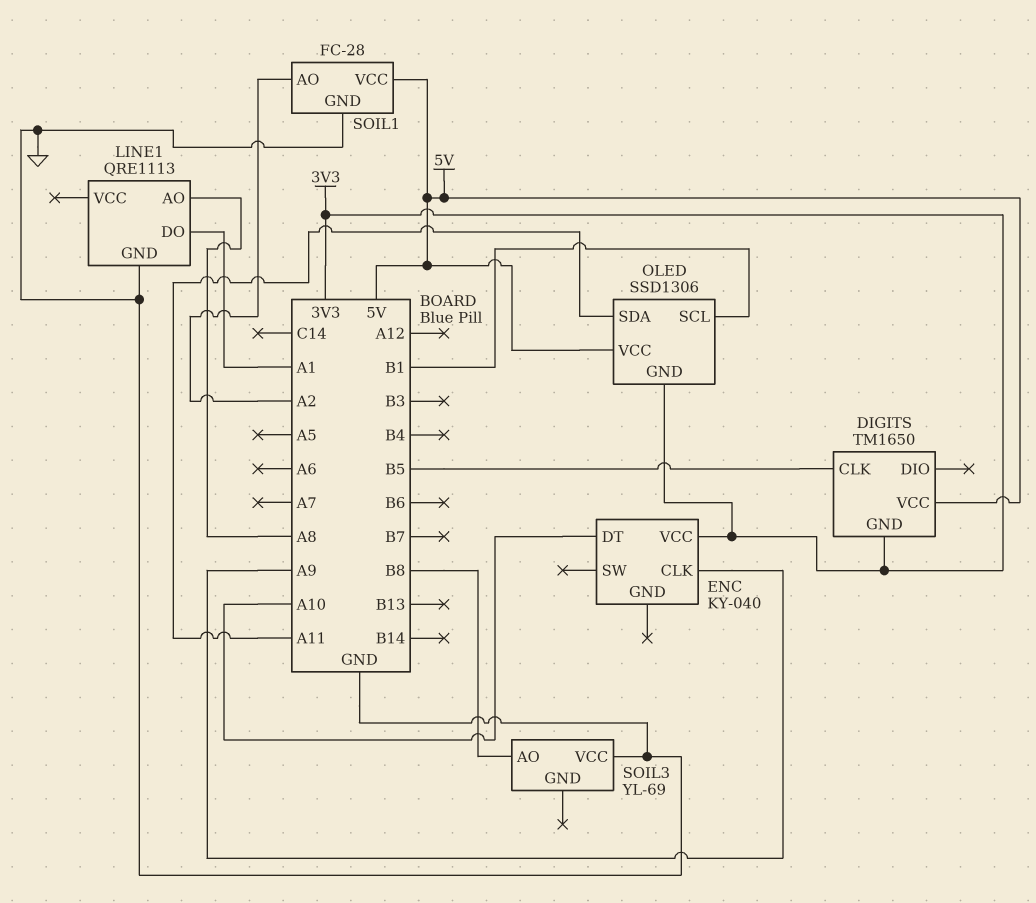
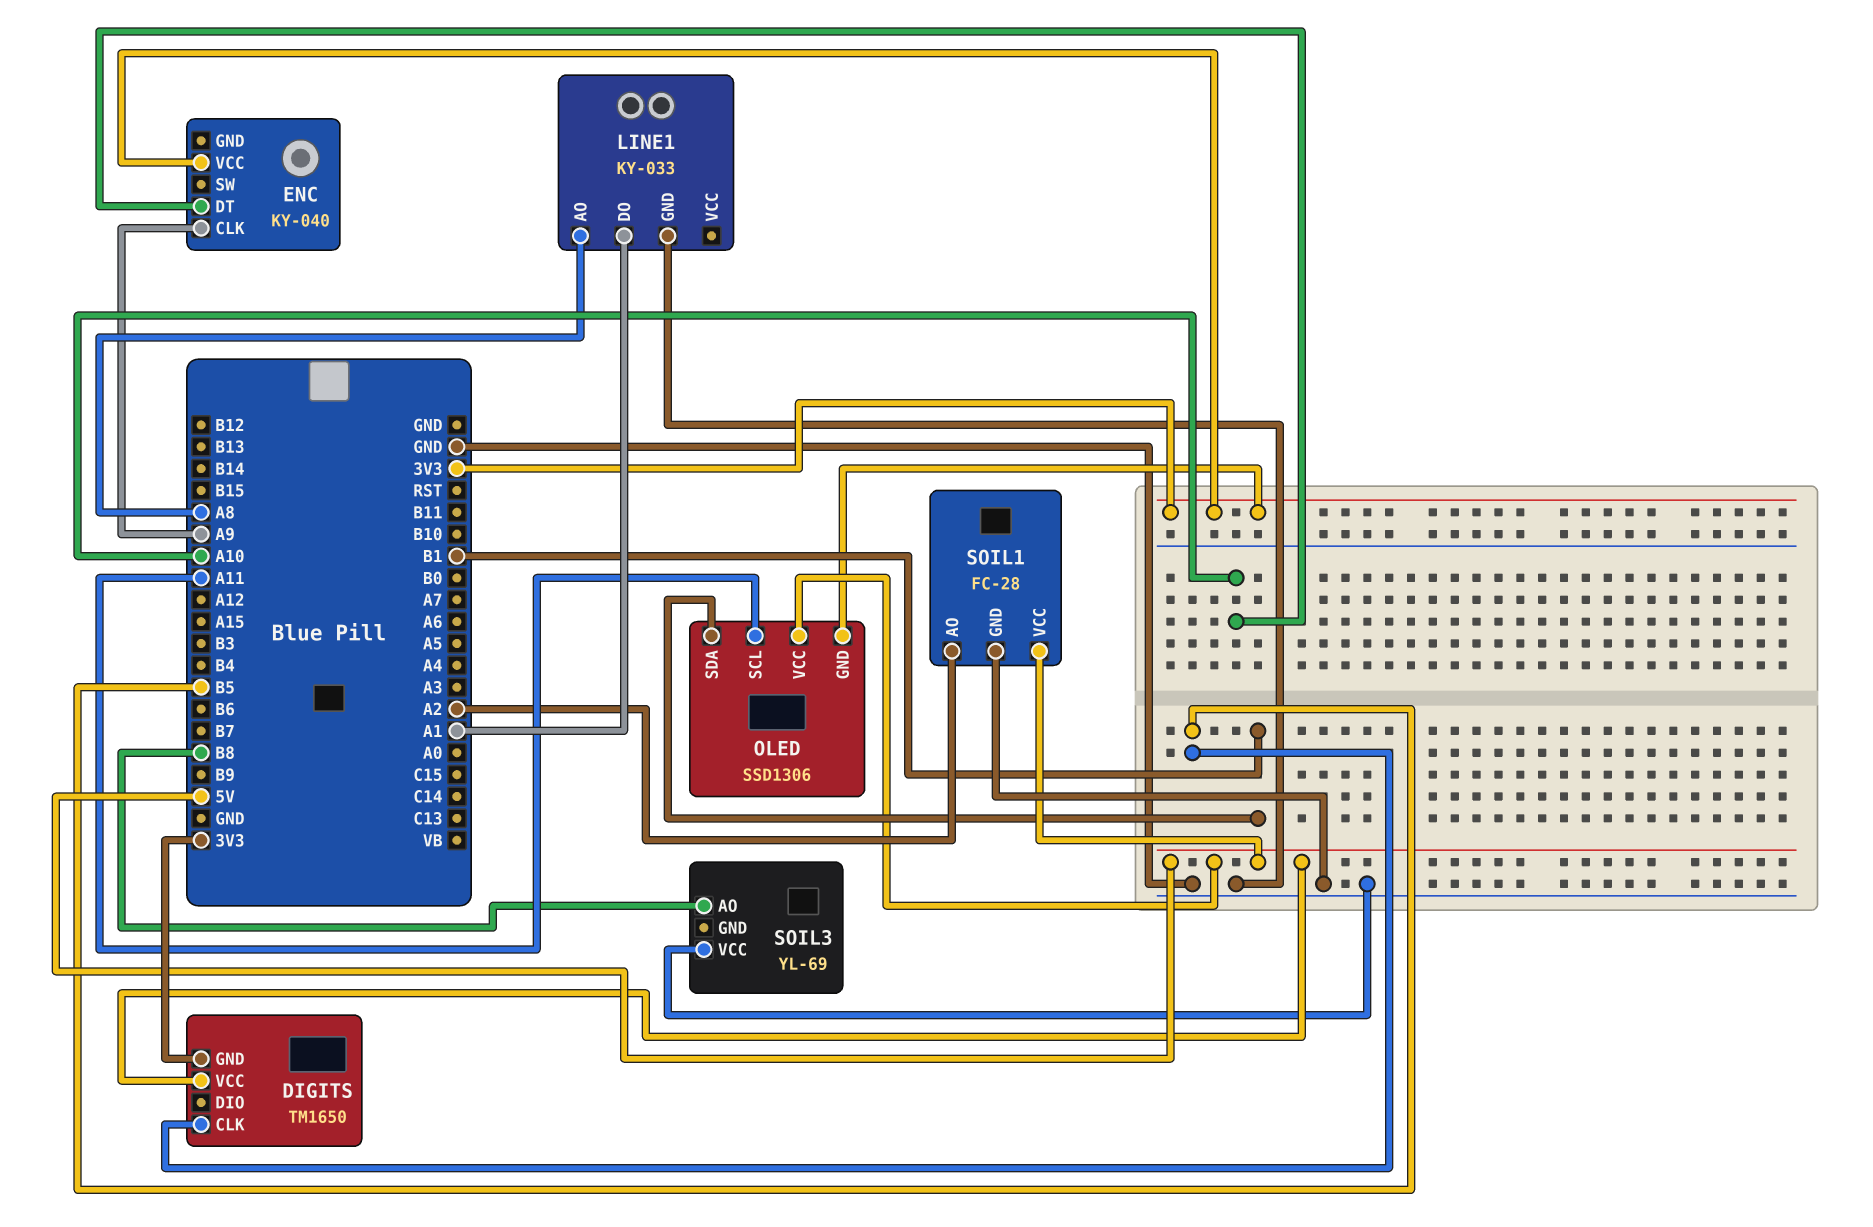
LINE1: QRE1113 -> KY-033
OLED pin SCL: B1 -> A11
OLED pin SDA: A11 -> B1

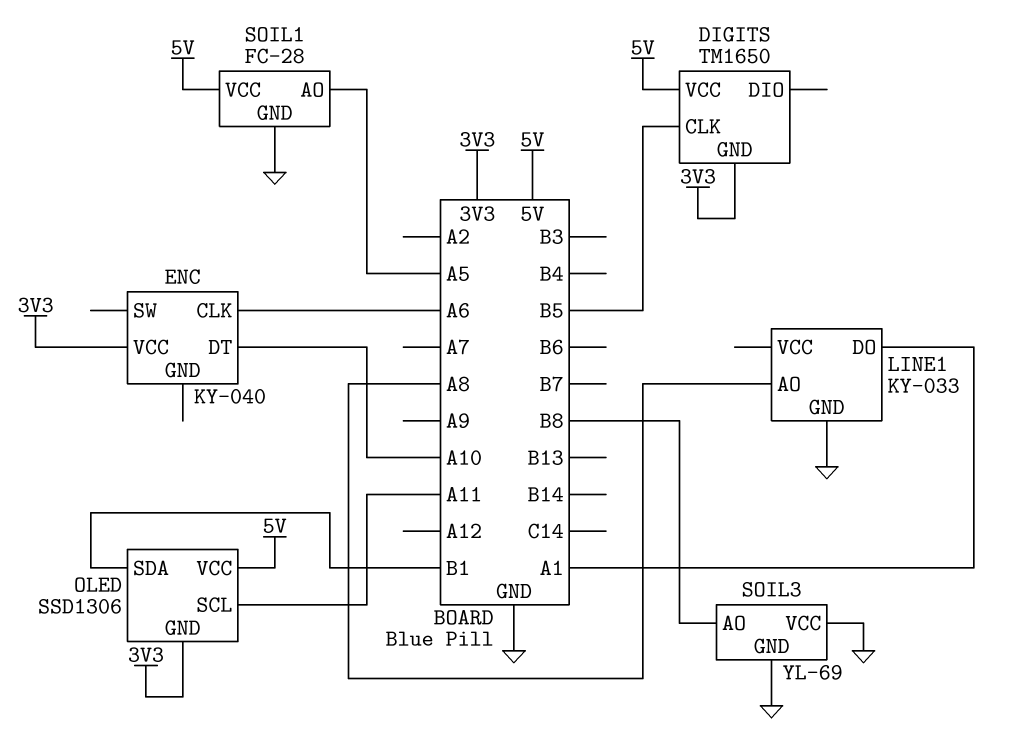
ENC pin CLK: A9 -> A6
SOIL1 pin AO: A2 -> A5
SOIL3 pin GND: none -> GND

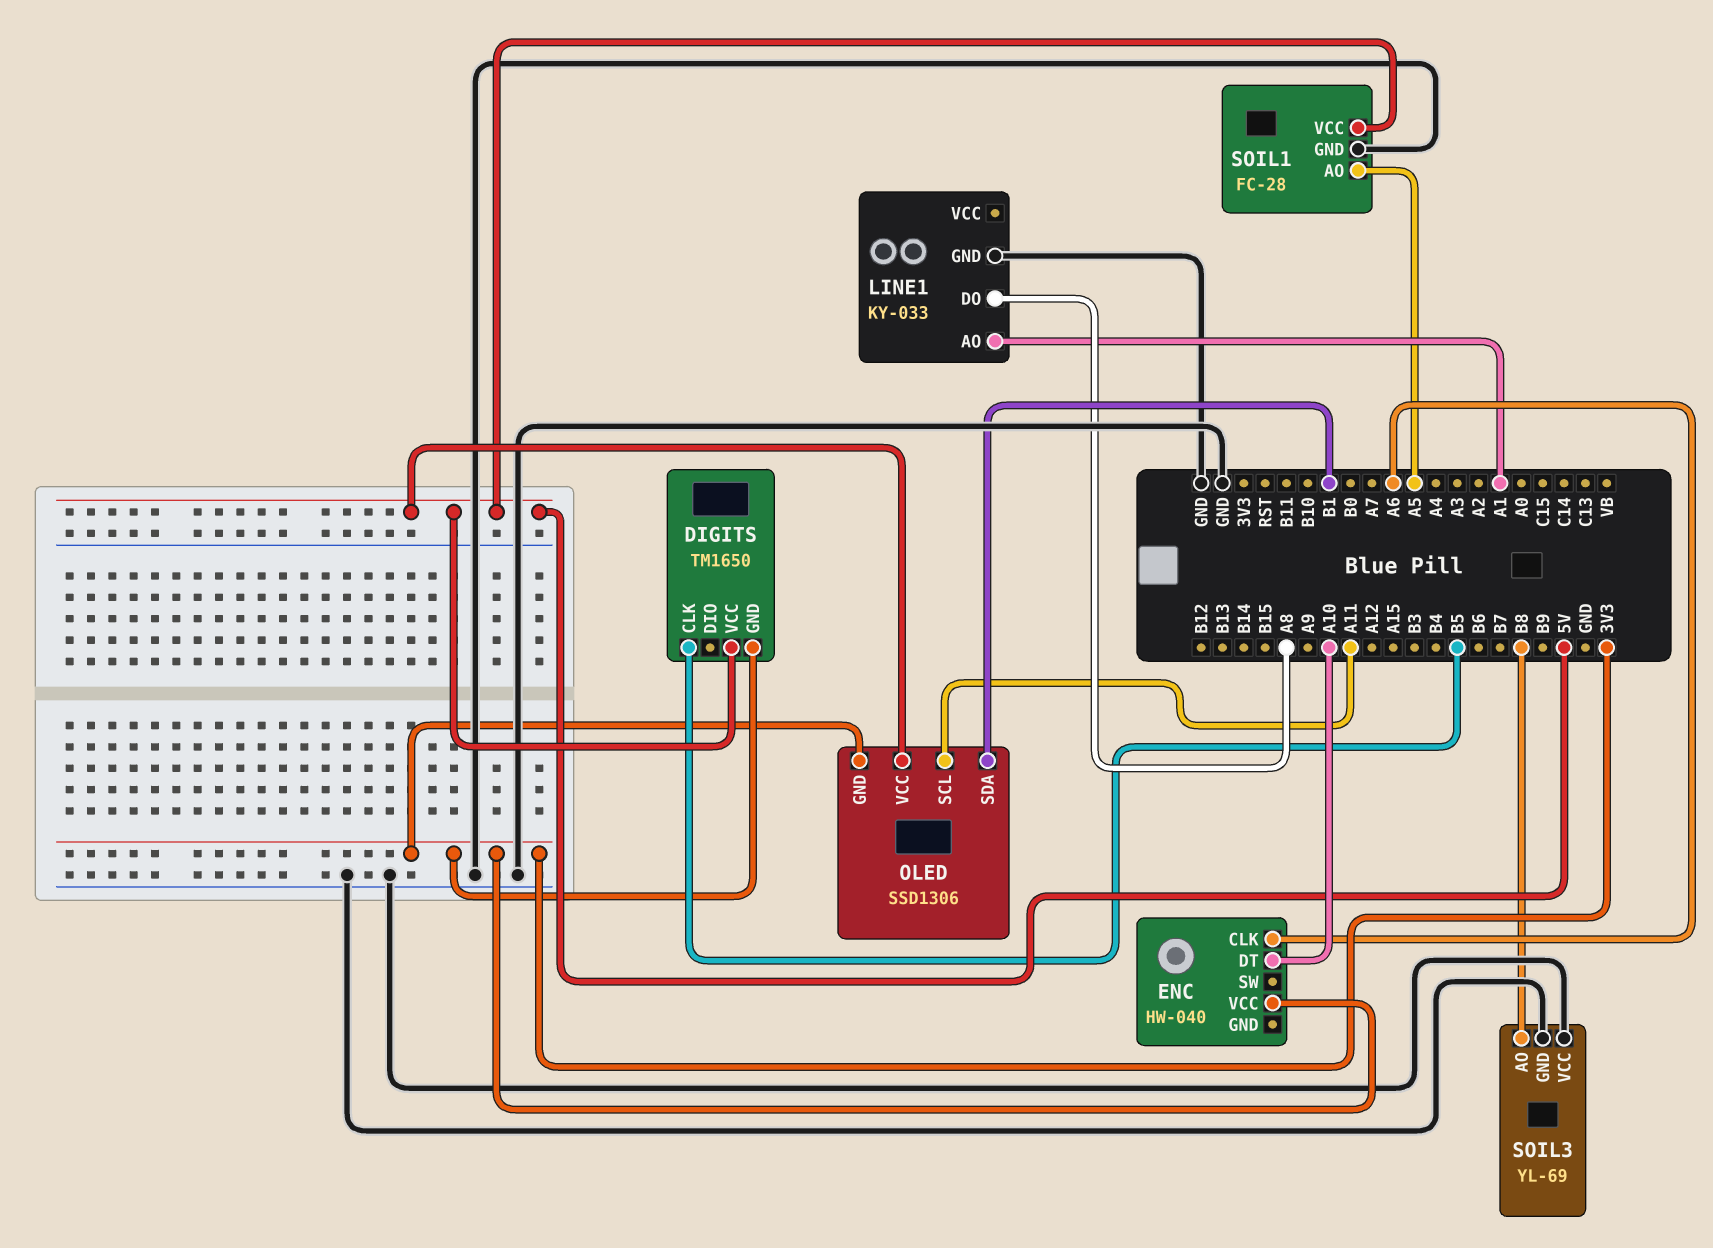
ENC: KY-040 -> HW-040
LINE1 pin AO: A8 -> A1
LINE1 pin DO: A1 -> A8

